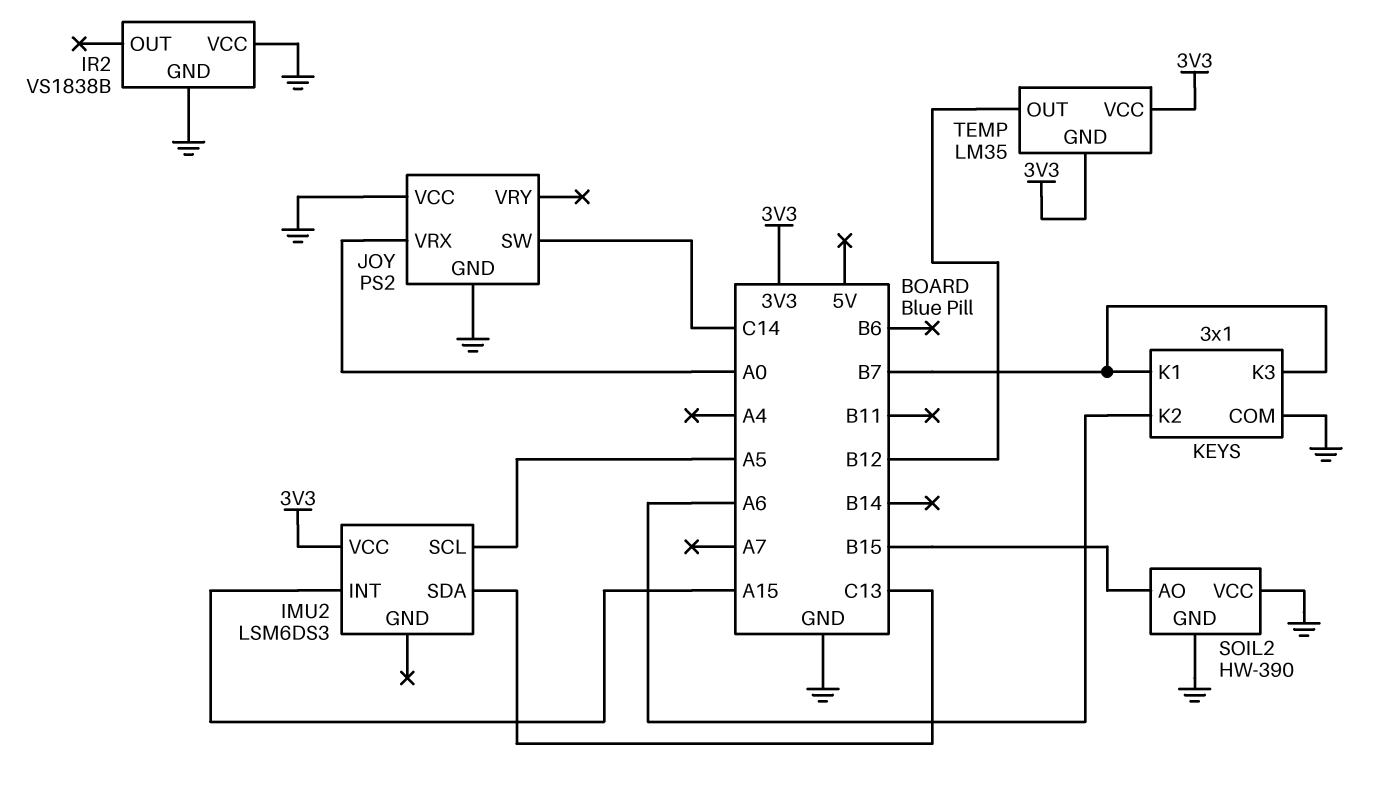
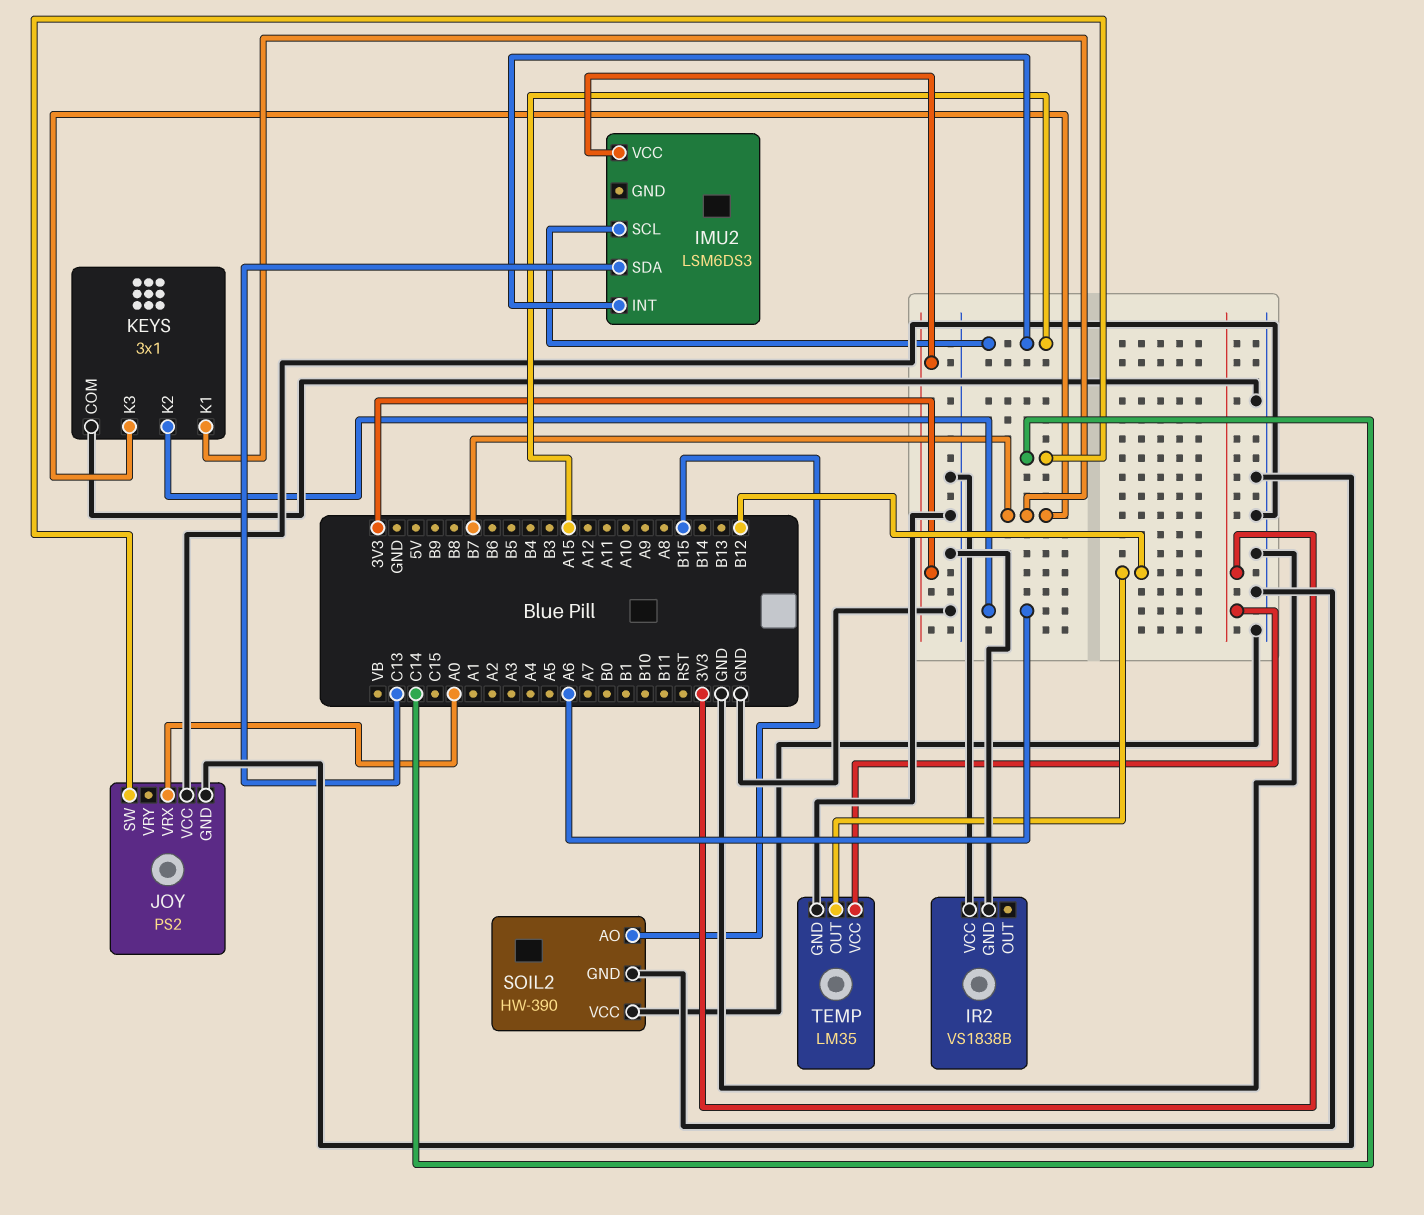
IMU2 pin SCL: A5 -> A15
TEMP pin GND: 3V3 -> GND

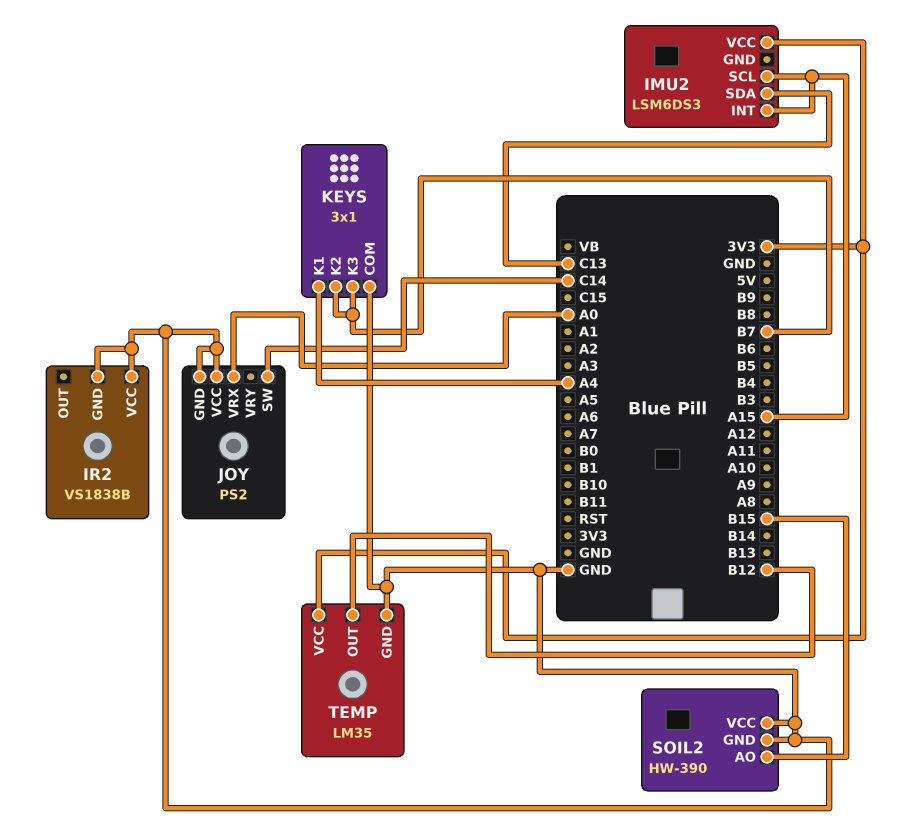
KEYS pin K1: B7 -> A4
KEYS pin K2: A6 -> B7

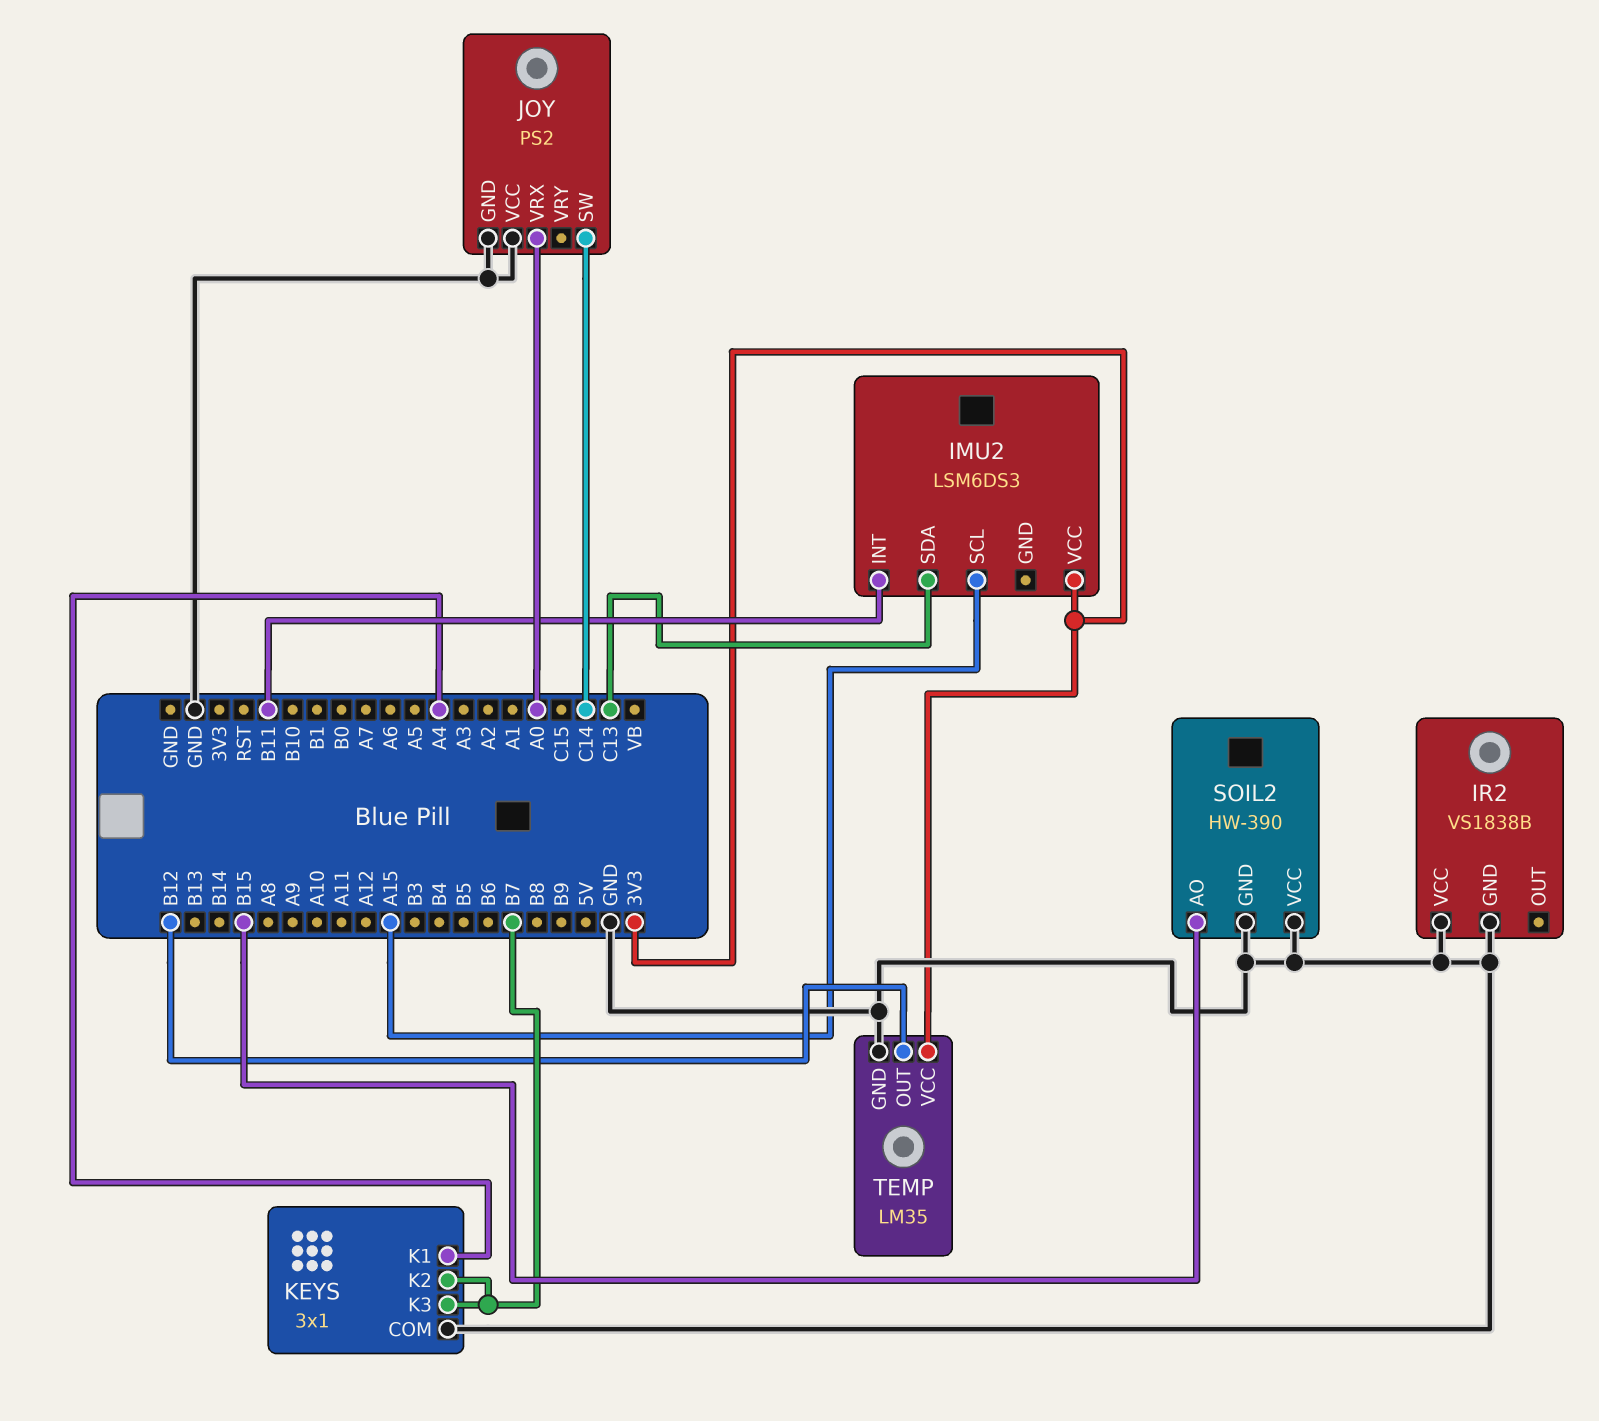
IMU2 pin INT: A15 -> B11

